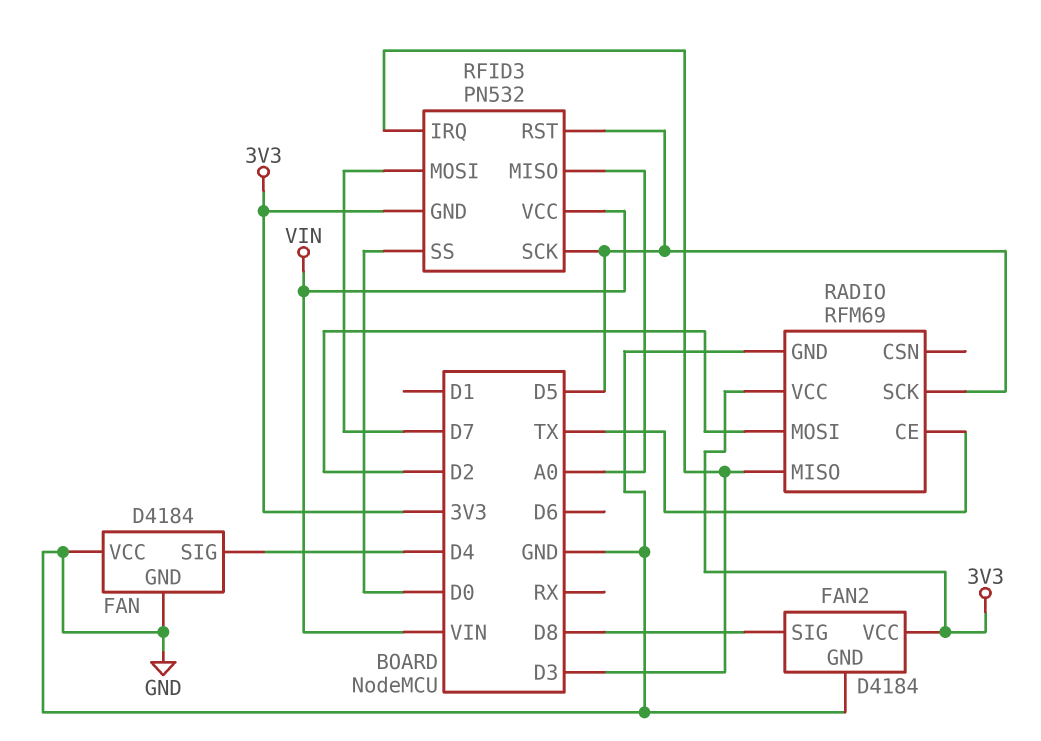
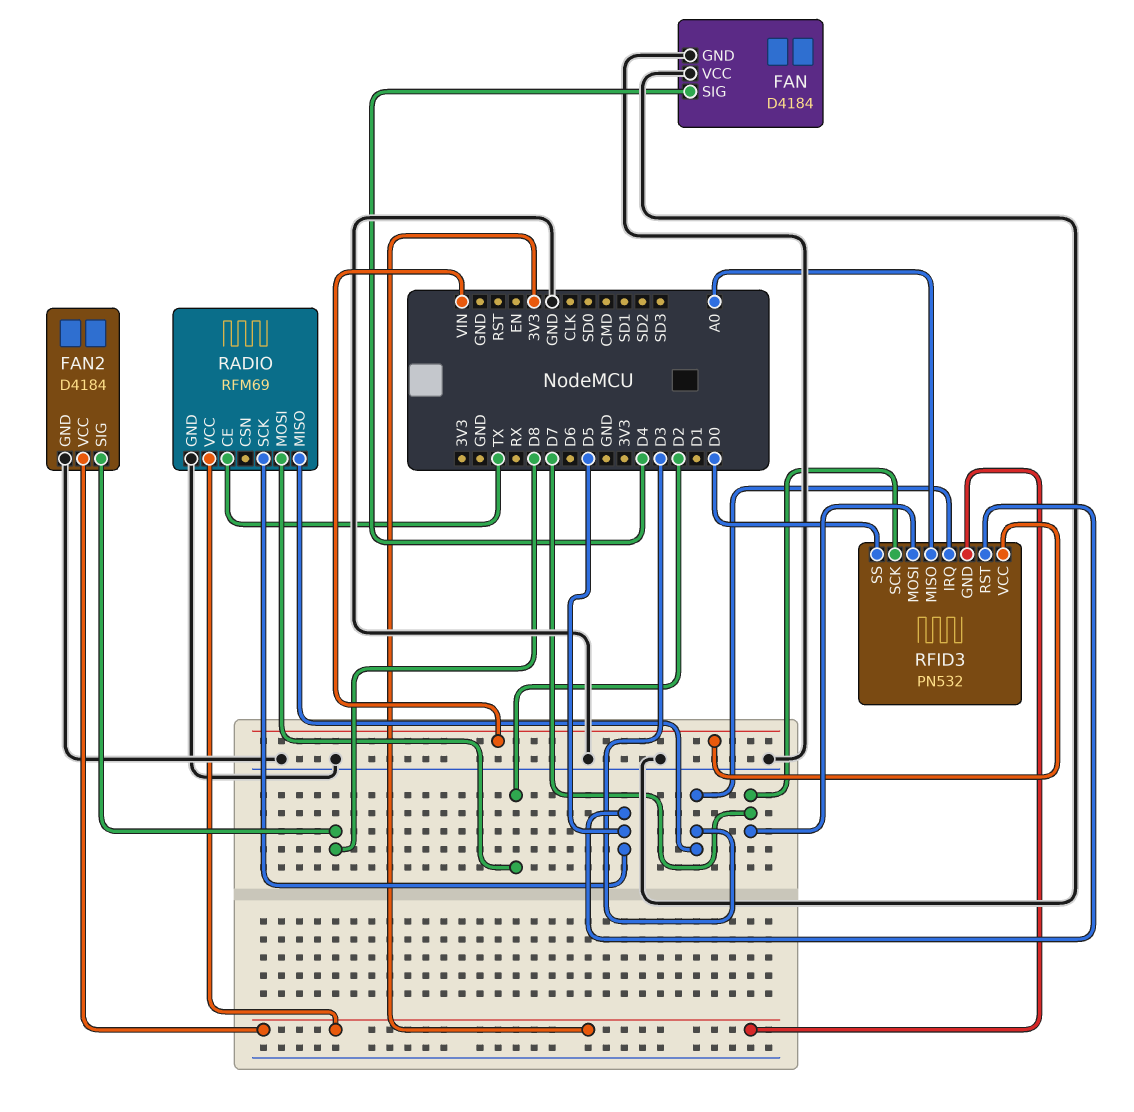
RFID3 pin SCK: D5 -> D7

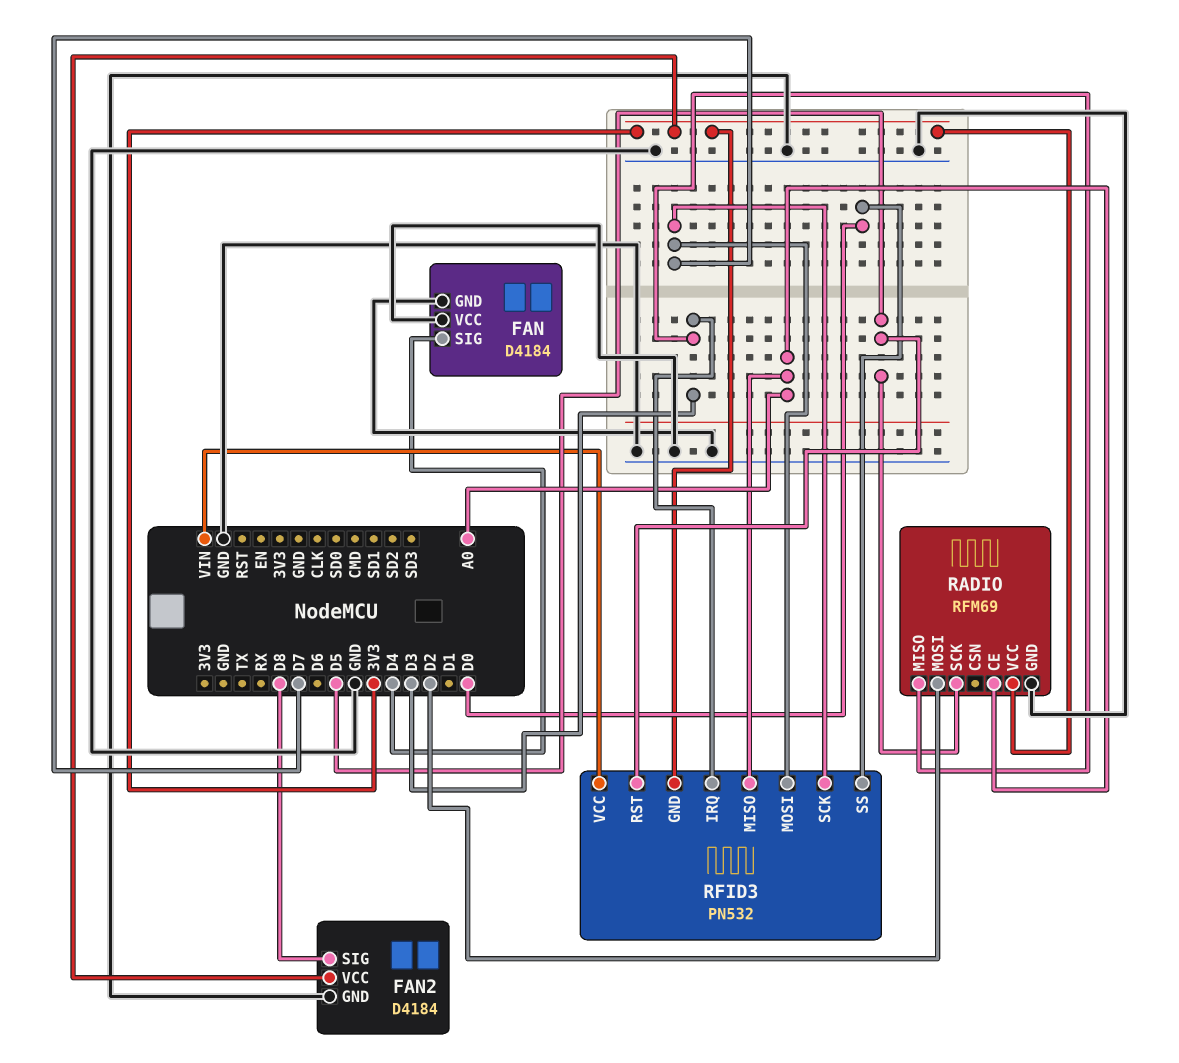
RADIO pin CE: TX -> A0

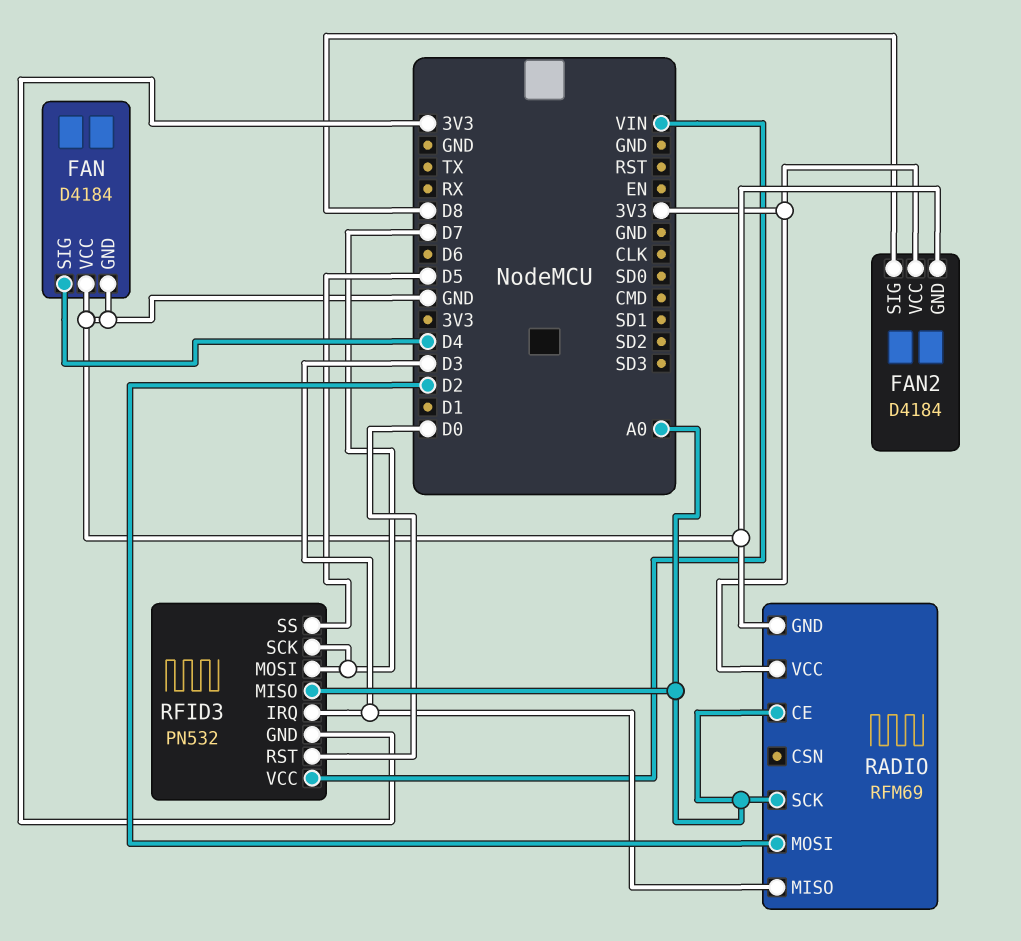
RADIO pin SCK: D5 -> A0
RFID3 pin RST: D5 -> D0
RFID3 pin SS: D0 -> D5

